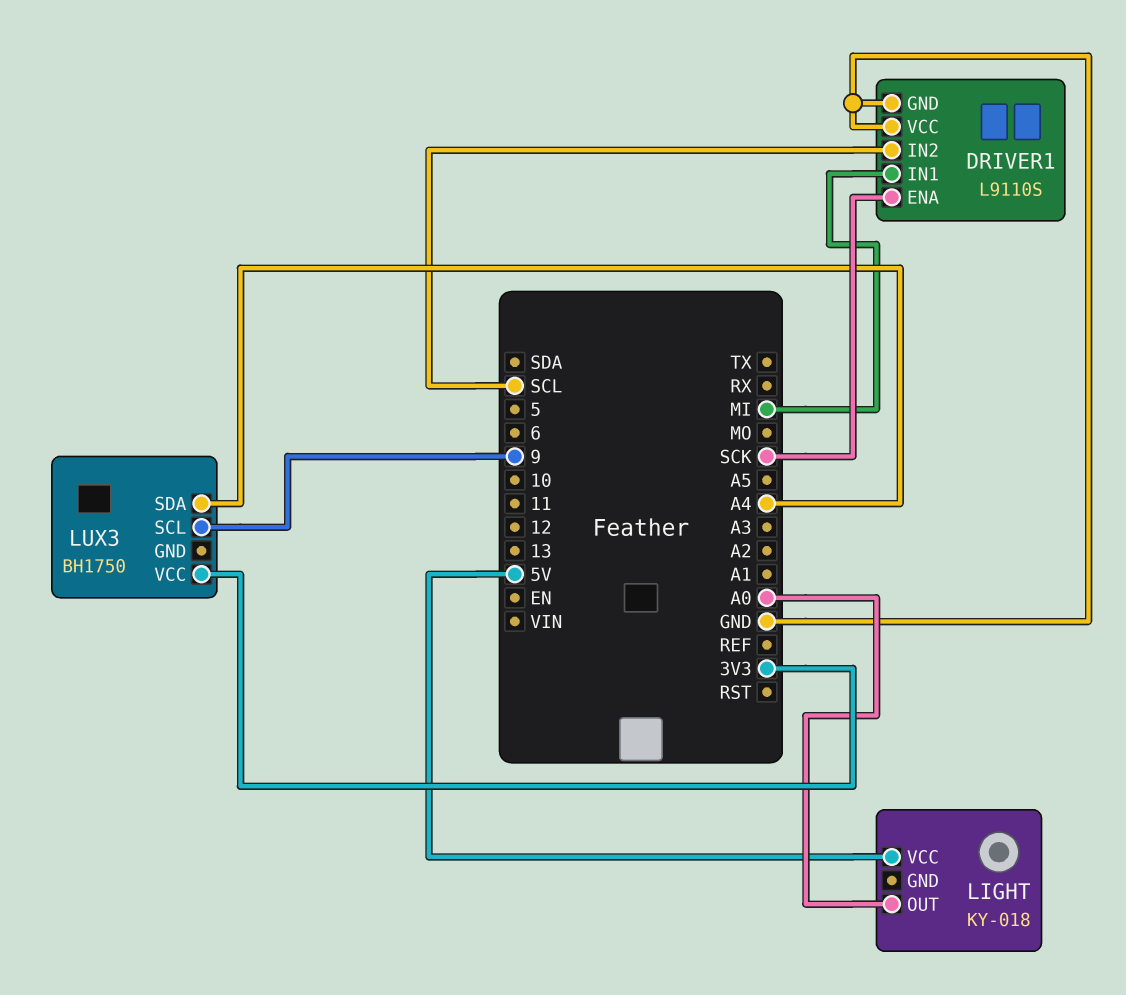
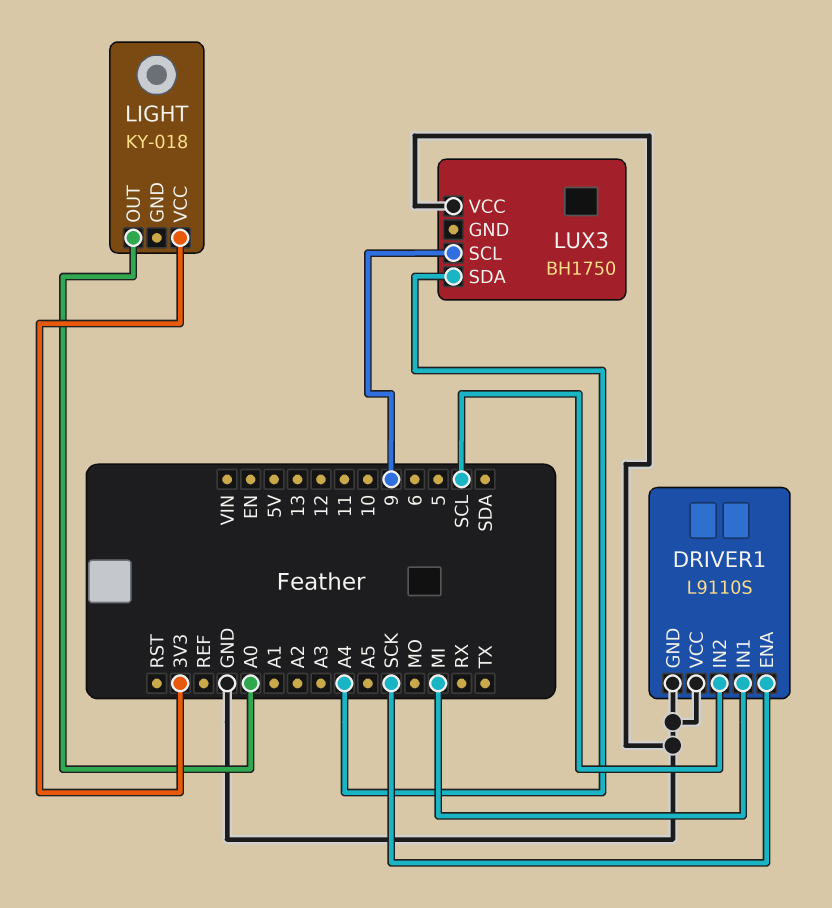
LIGHT pin VCC: 5V -> 3V3
LUX3 pin VCC: 3V3 -> GND

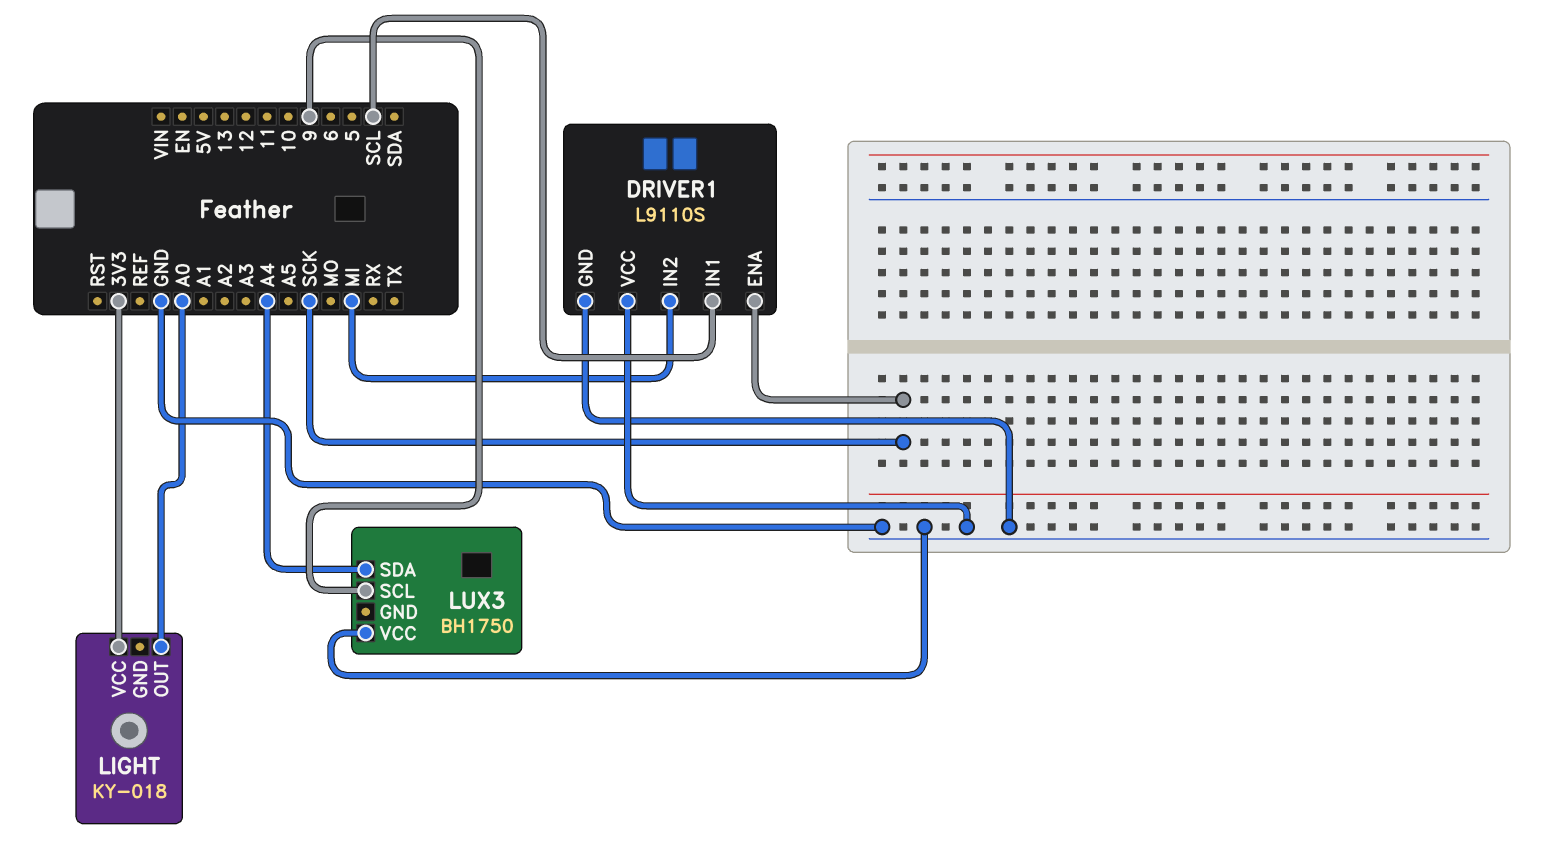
DRIVER1 pin IN1: MI -> SCL
DRIVER1 pin IN2: SCL -> MI

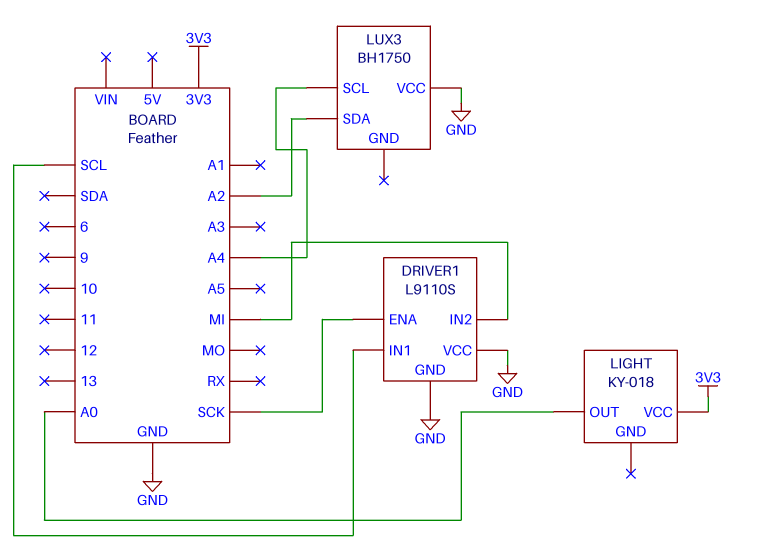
LUX3 pin SCL: 9 -> A4
LUX3 pin SDA: A4 -> A2

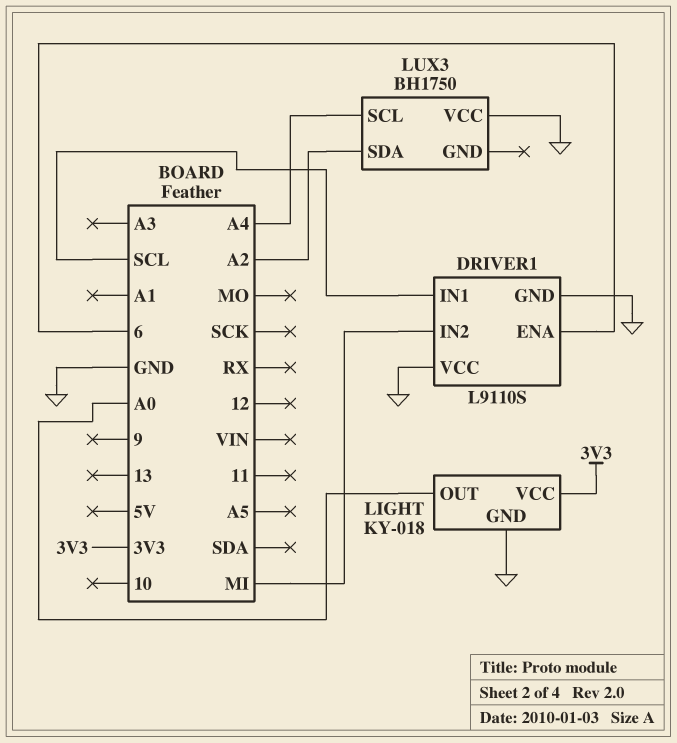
DRIVER1 pin ENA: SCK -> 6
LIGHT pin GND: none -> GND

